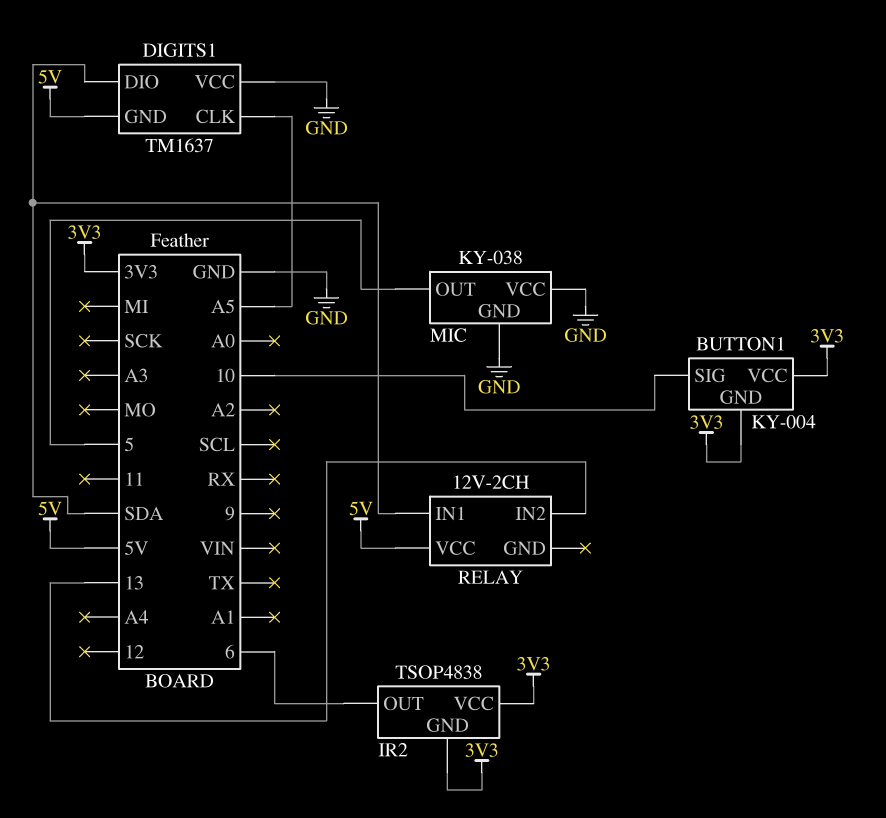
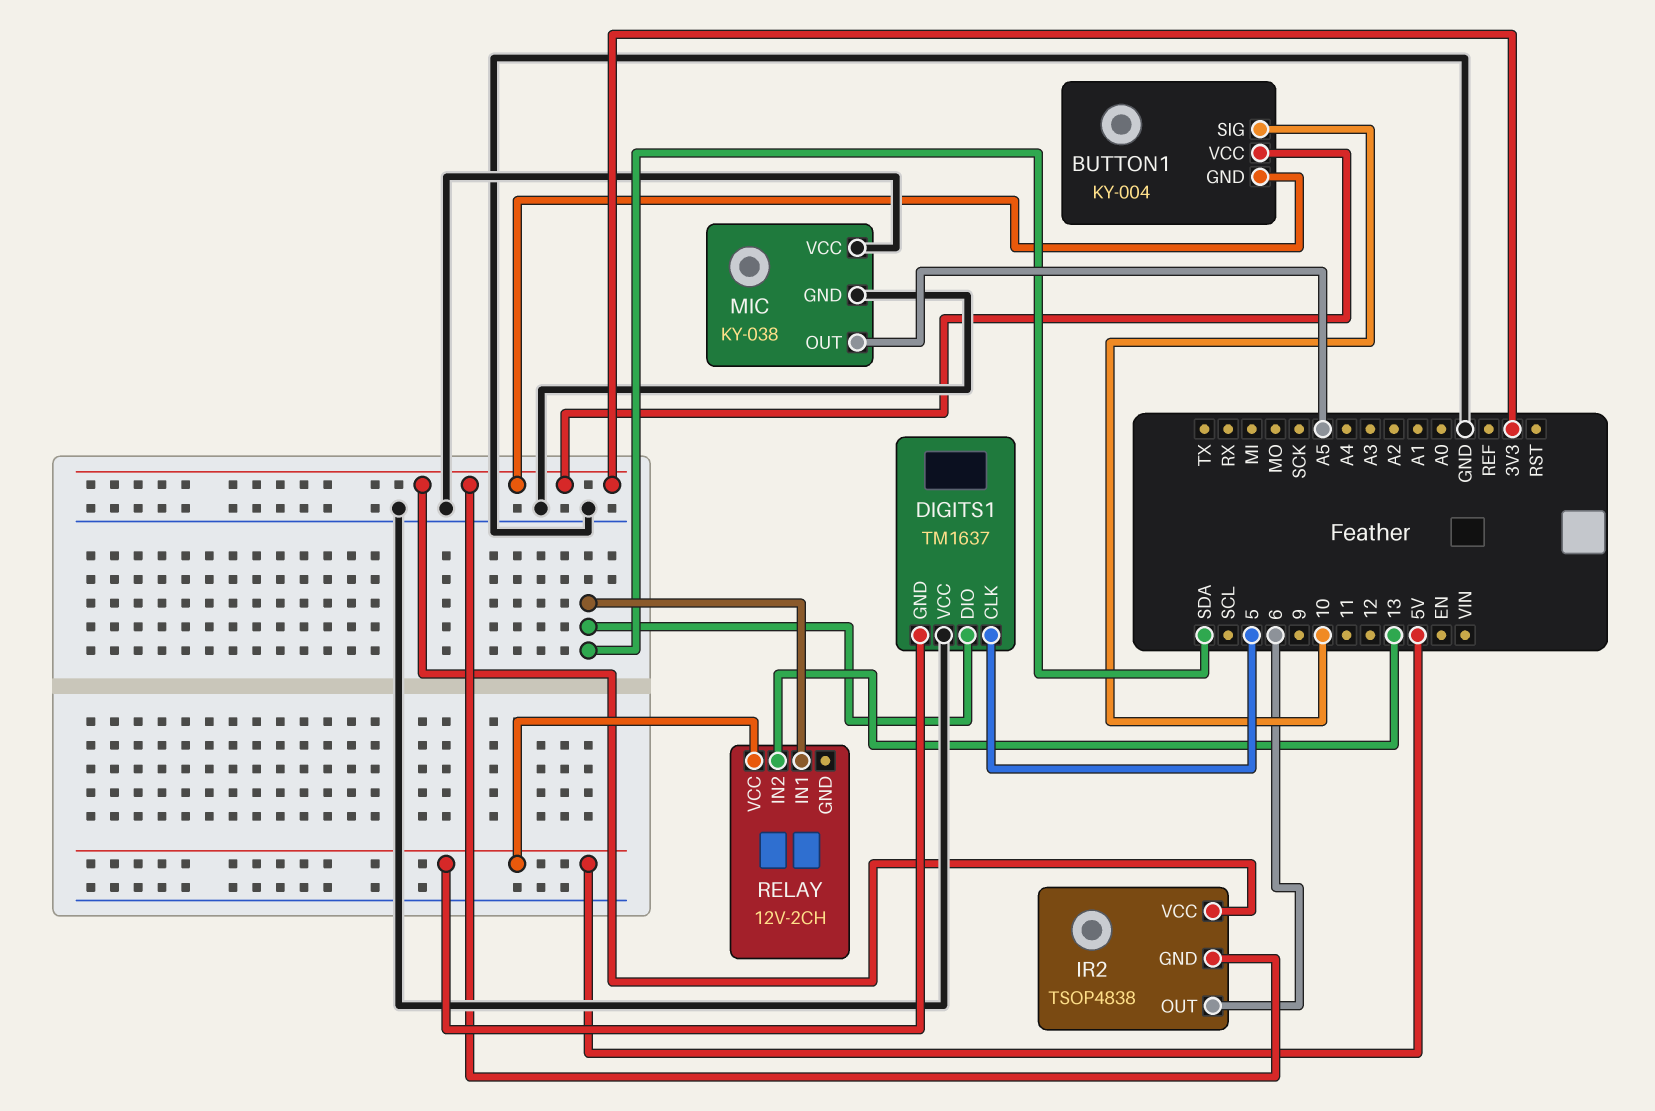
DIGITS1 pin CLK: A5 -> 5
MIC pin OUT: 5 -> A5

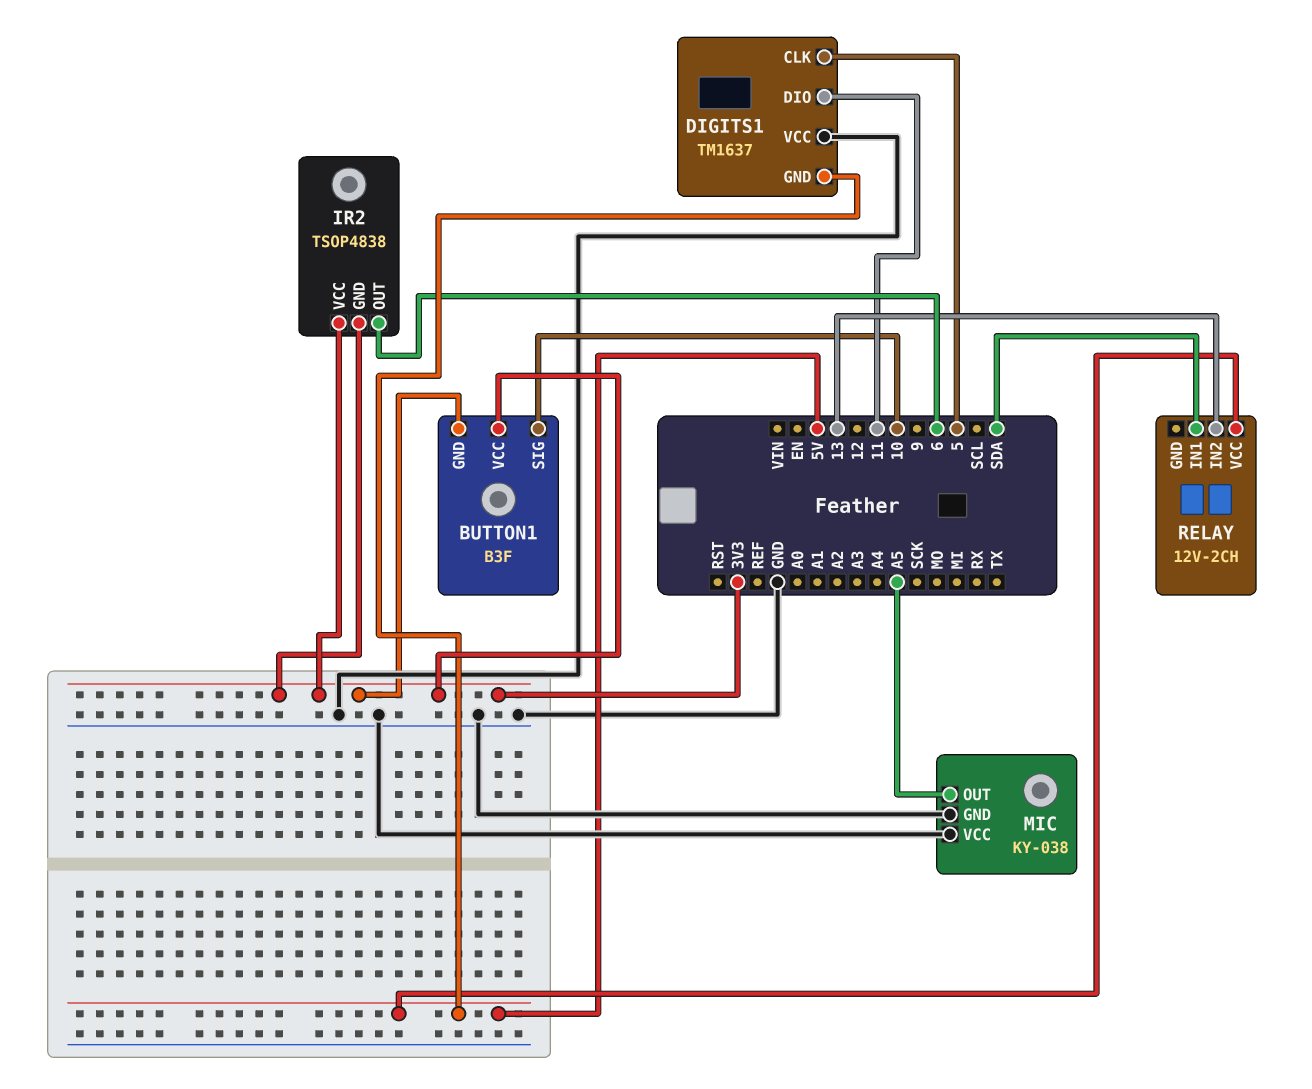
BUTTON1: KY-004 -> B3F
DIGITS1 pin DIO: SDA -> 11

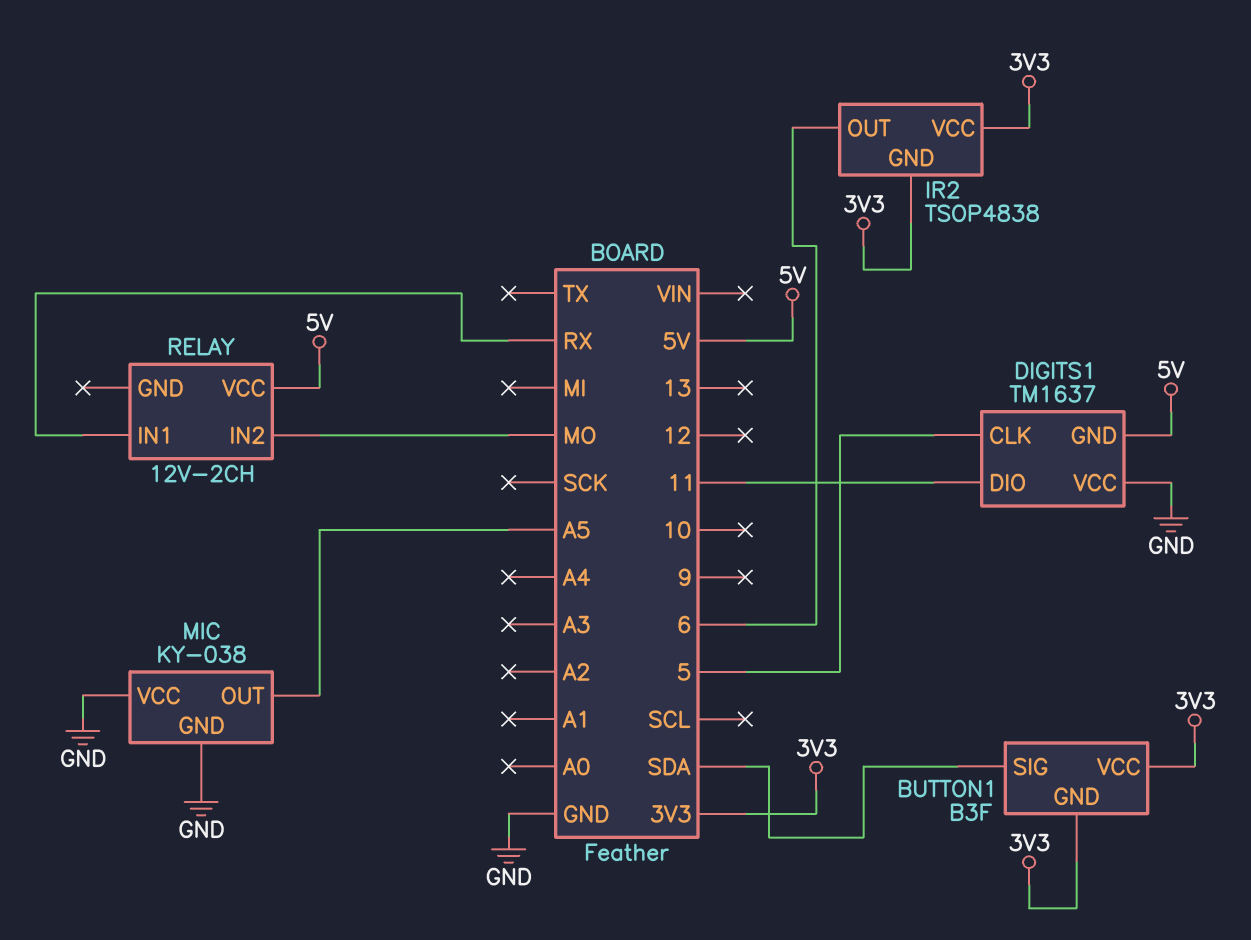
BUTTON1 pin SIG: 10 -> SDA
RELAY pin IN1: SDA -> RX
RELAY pin IN2: 13 -> MO

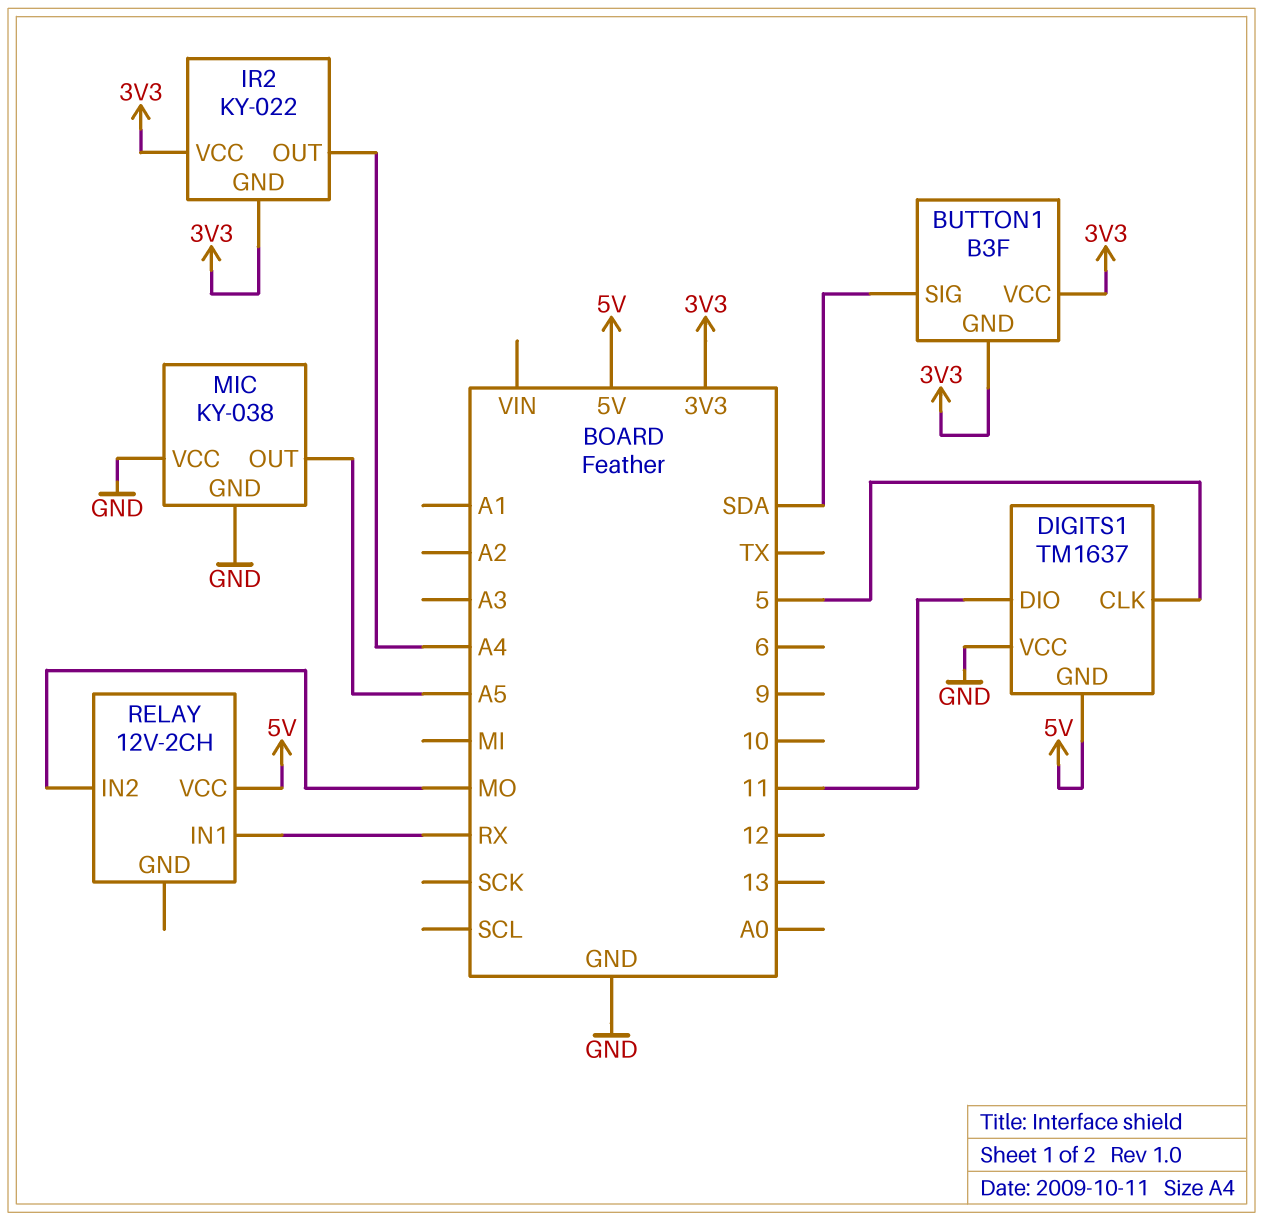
IR2: TSOP4838 -> KY-022
IR2 pin OUT: 6 -> A4

